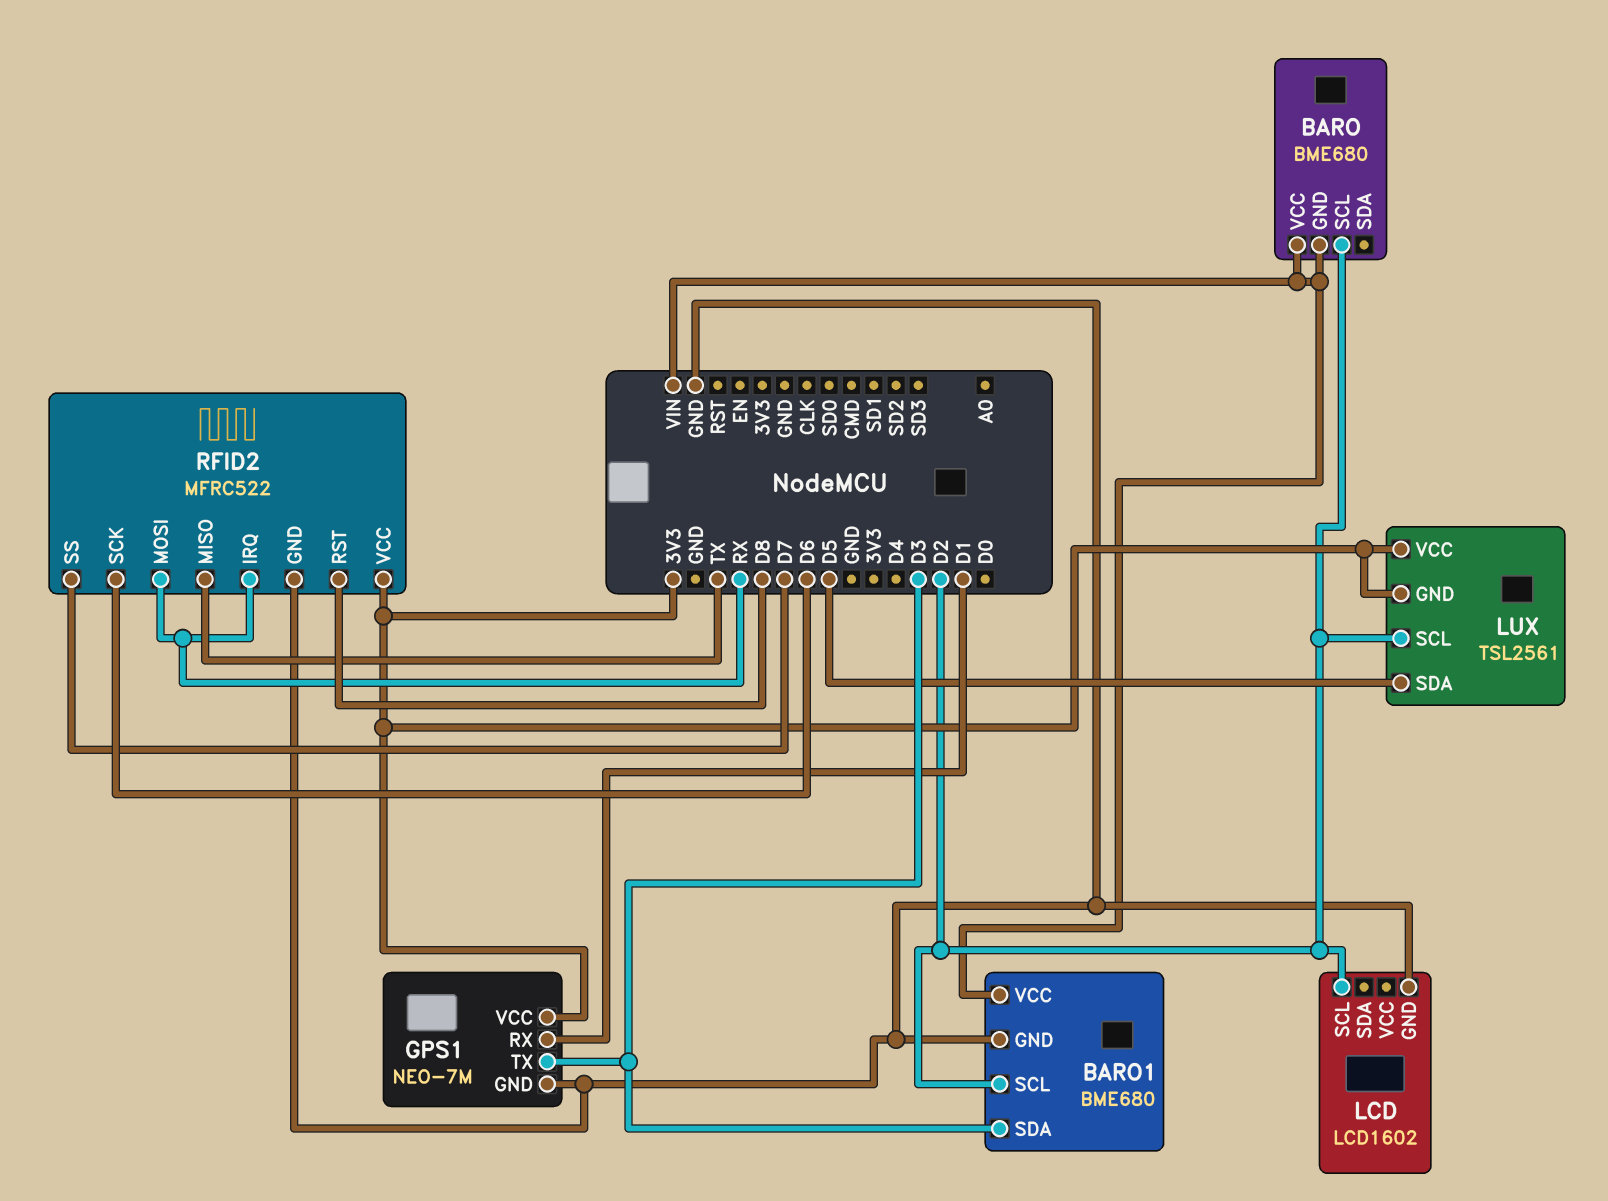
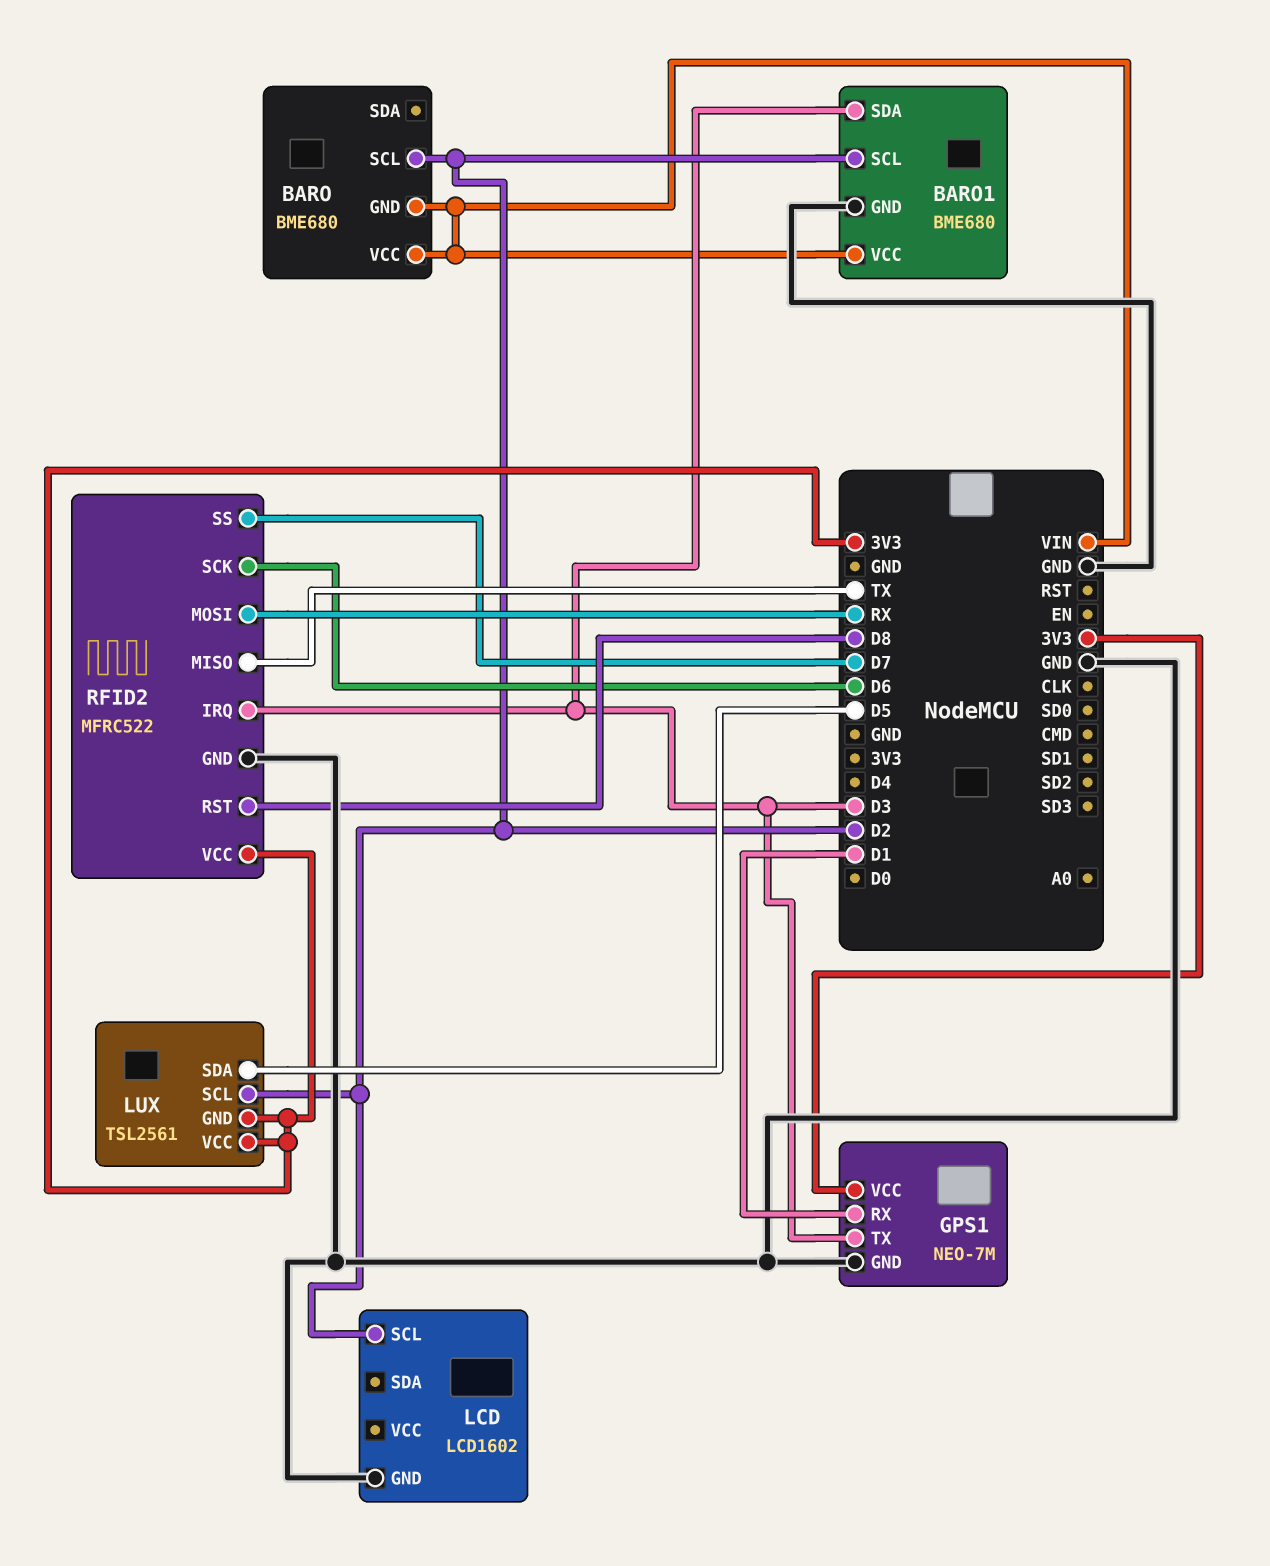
RFID2 pin IRQ: RX -> D3

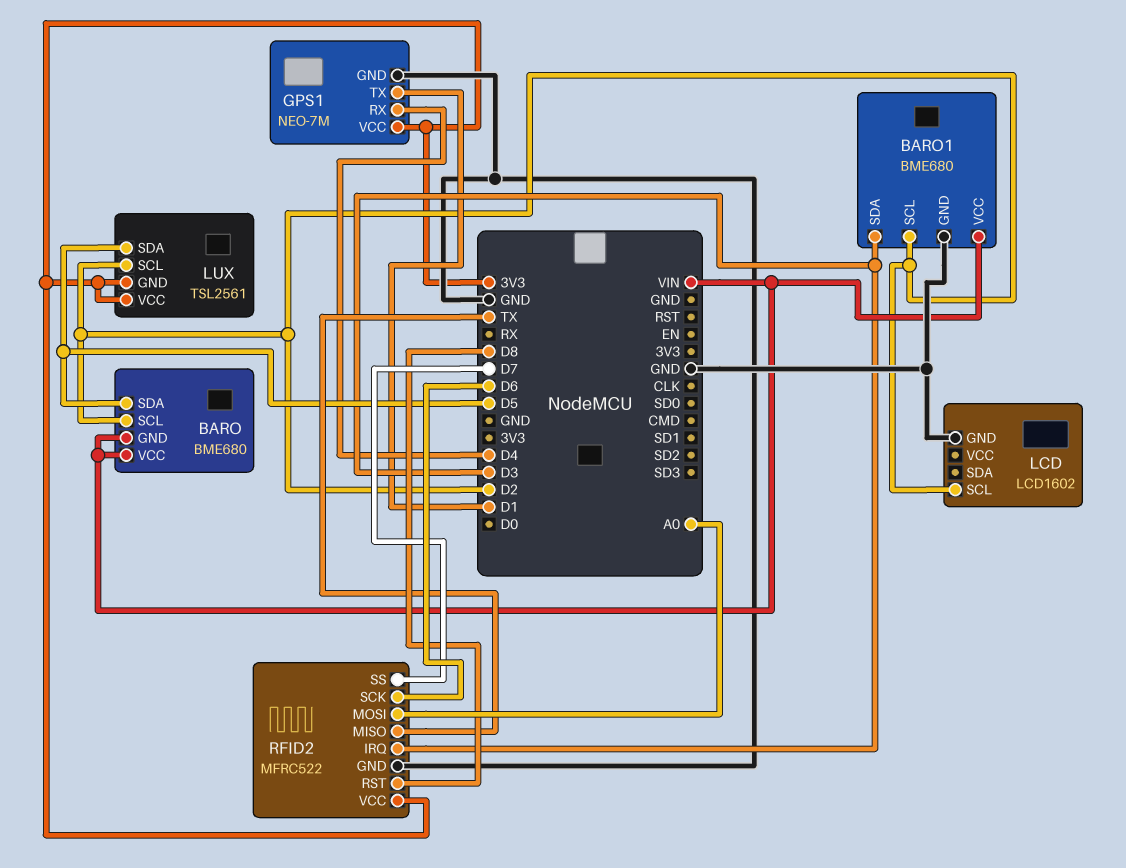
BARO pin SDA: none -> D5
GPS1 pin RX: D1 -> D4
GPS1 pin TX: D3 -> D1
RFID2 pin MOSI: RX -> A0

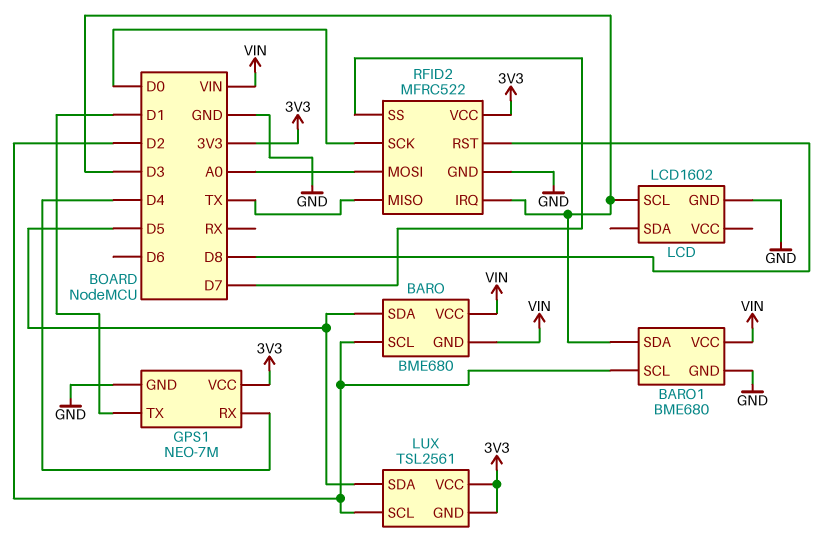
LCD pin SCL: D2 -> D3
RFID2 pin SCK: D6 -> D0

